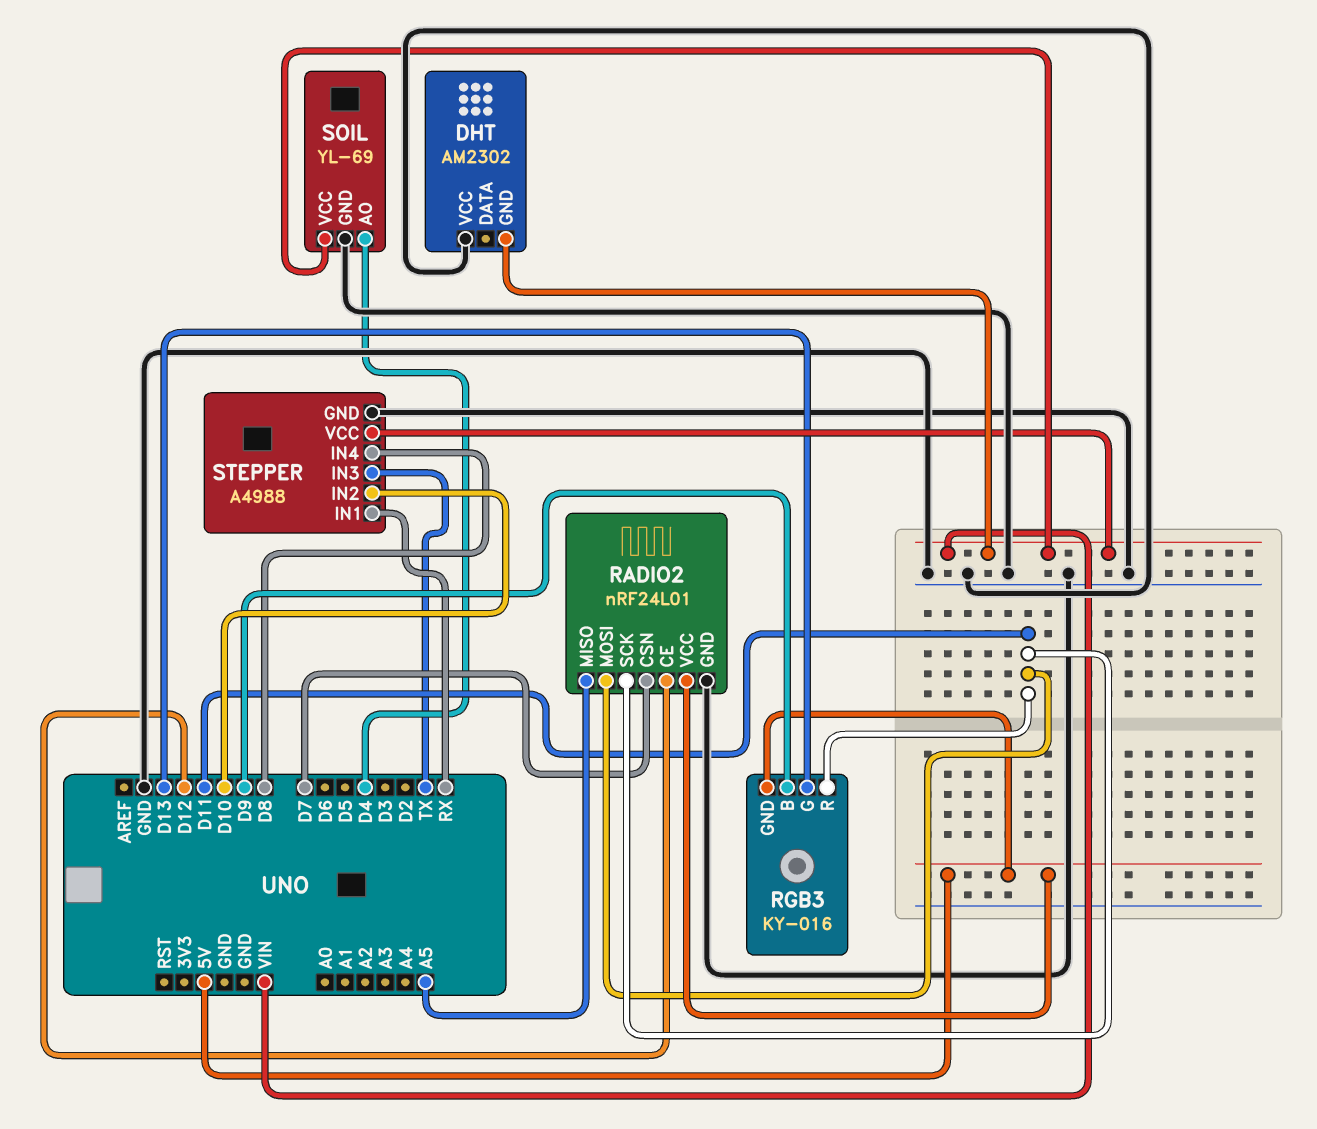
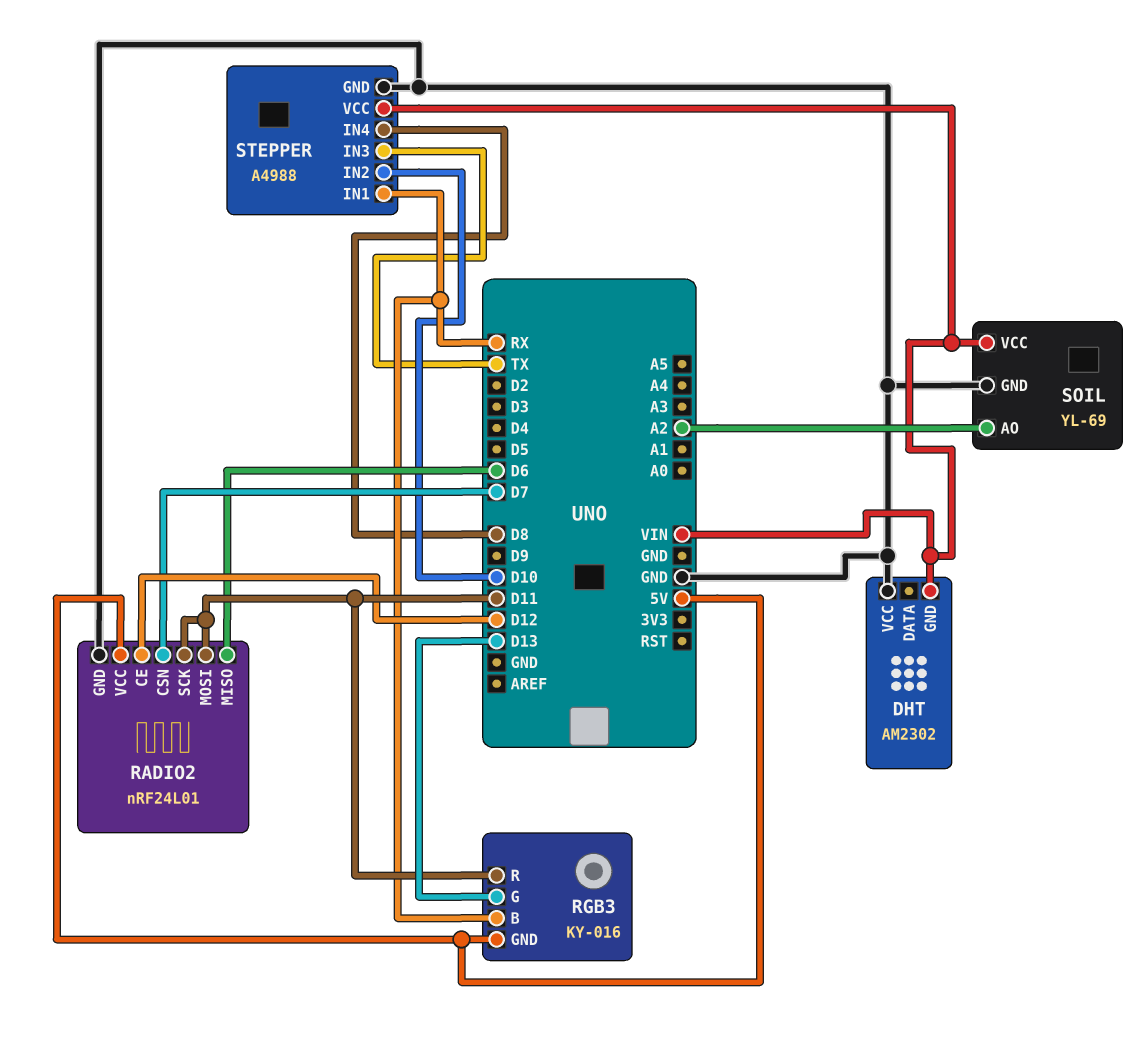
RADIO2 pin MISO: A5 -> D6
RGB3 pin B: D9 -> RX
SOIL pin AO: D4 -> A2

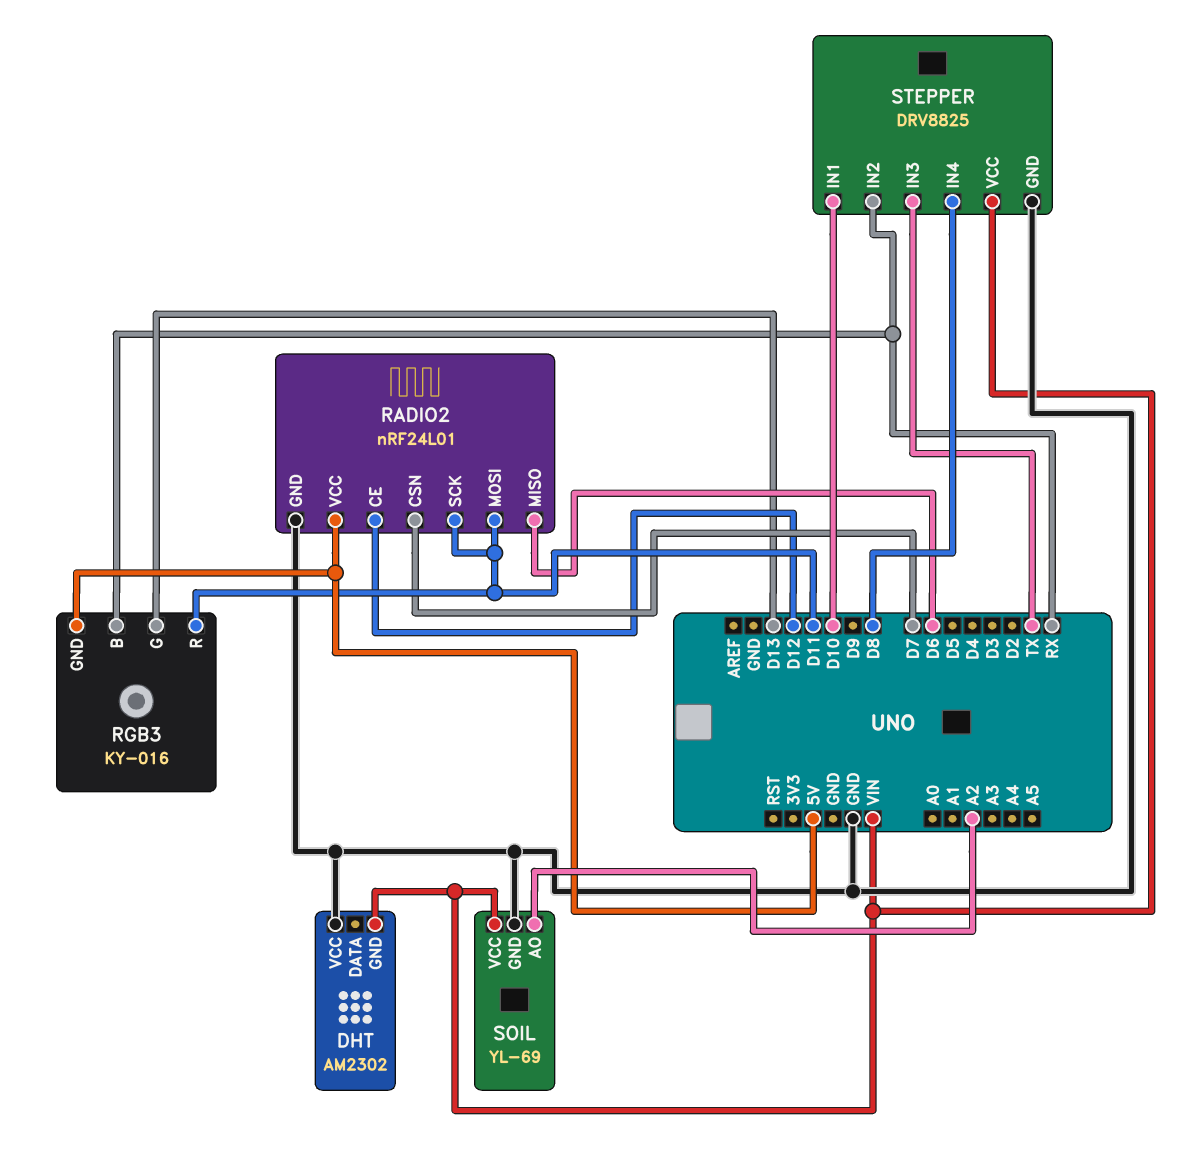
STEPPER: A4988 -> DRV8825
STEPPER pin IN1: RX -> D10
STEPPER pin IN2: D10 -> RX

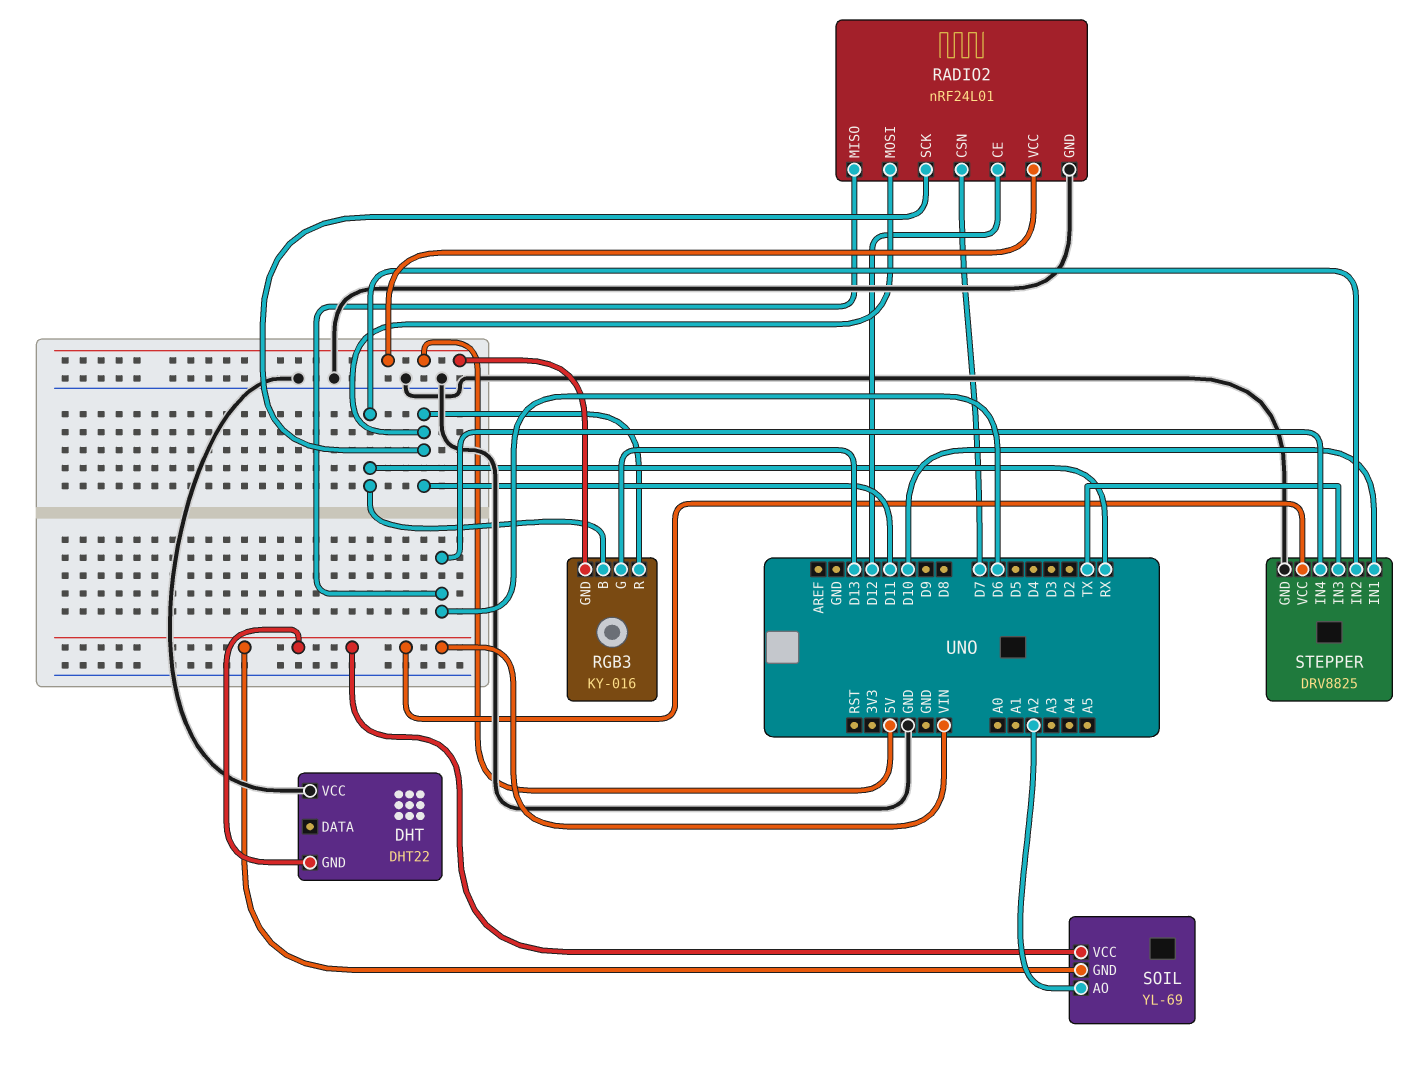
DHT: AM2302 -> DHT22
SOIL pin GND: GND -> VIN
STEPPER pin IN4: D8 -> D6

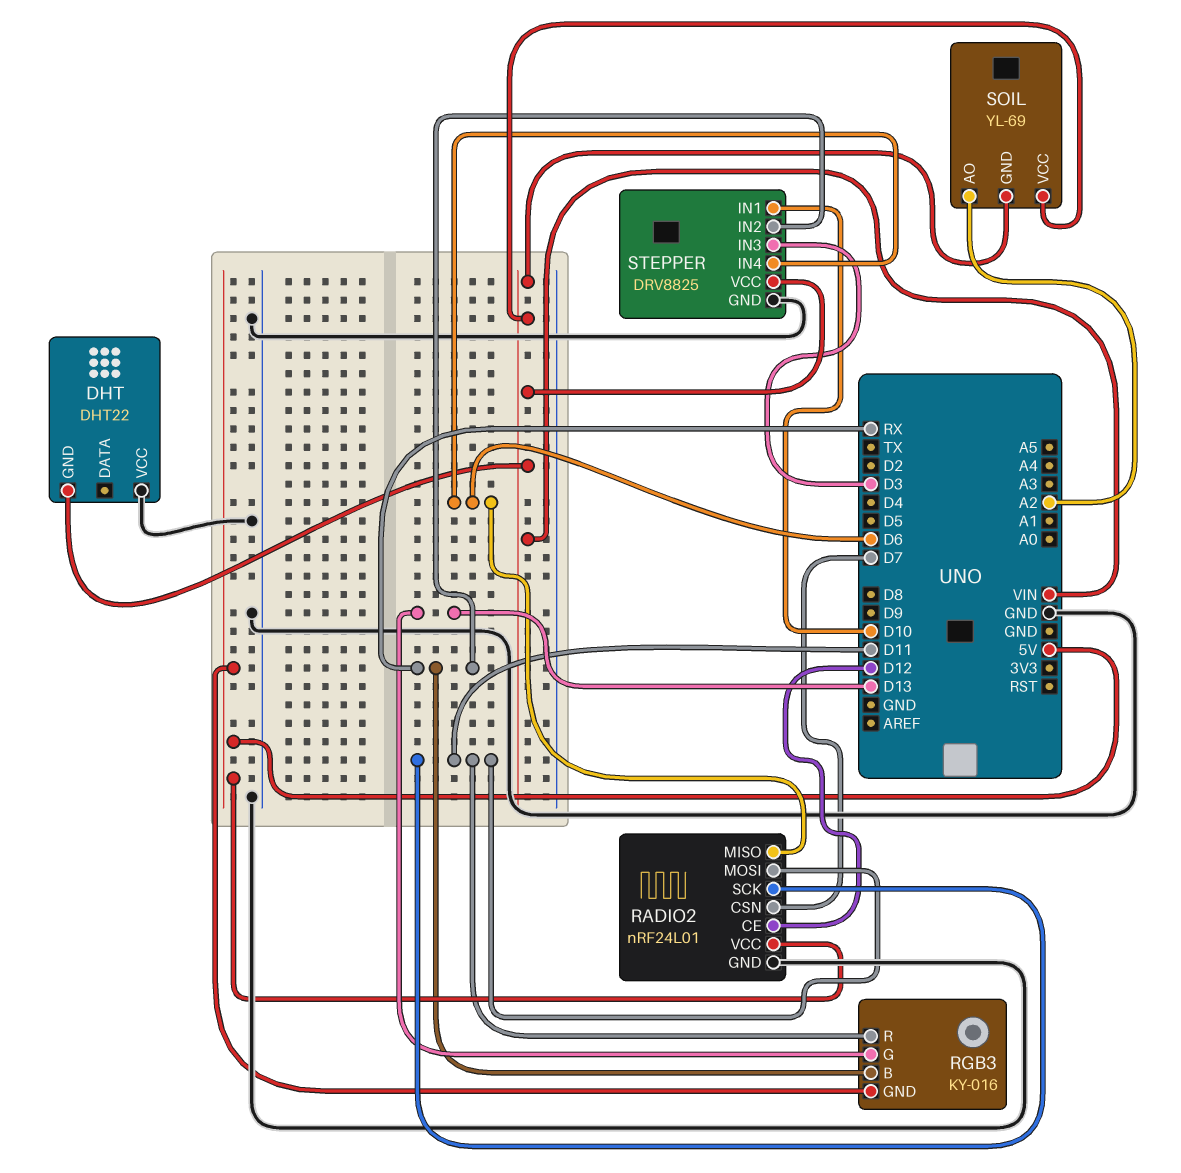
STEPPER pin IN3: TX -> D3

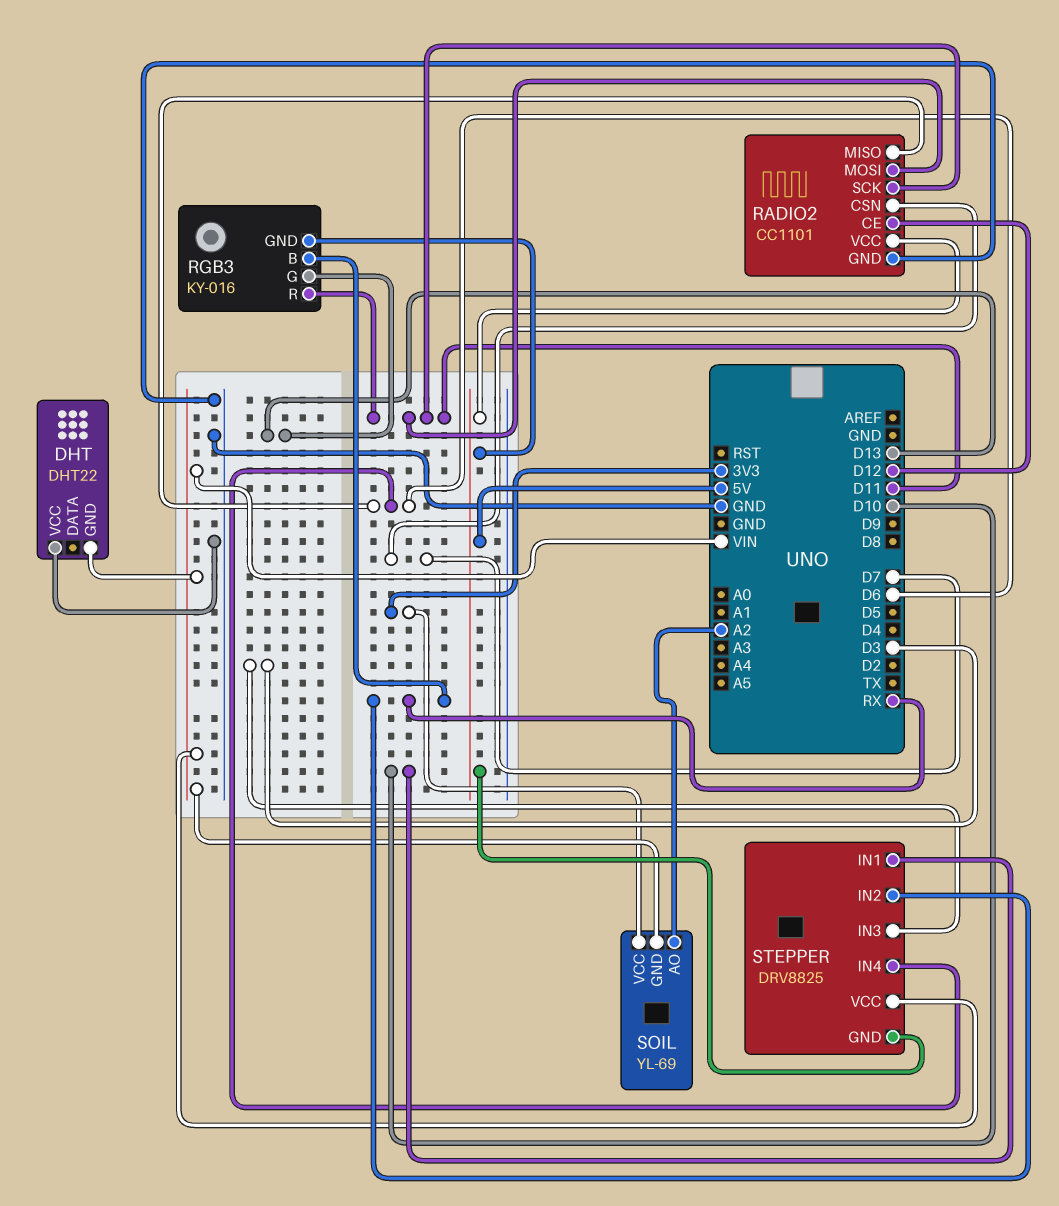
RADIO2: nRF24L01 -> CC1101
SOIL pin VCC: VIN -> 3V3
STEPPER pin GND: GND -> 5V

